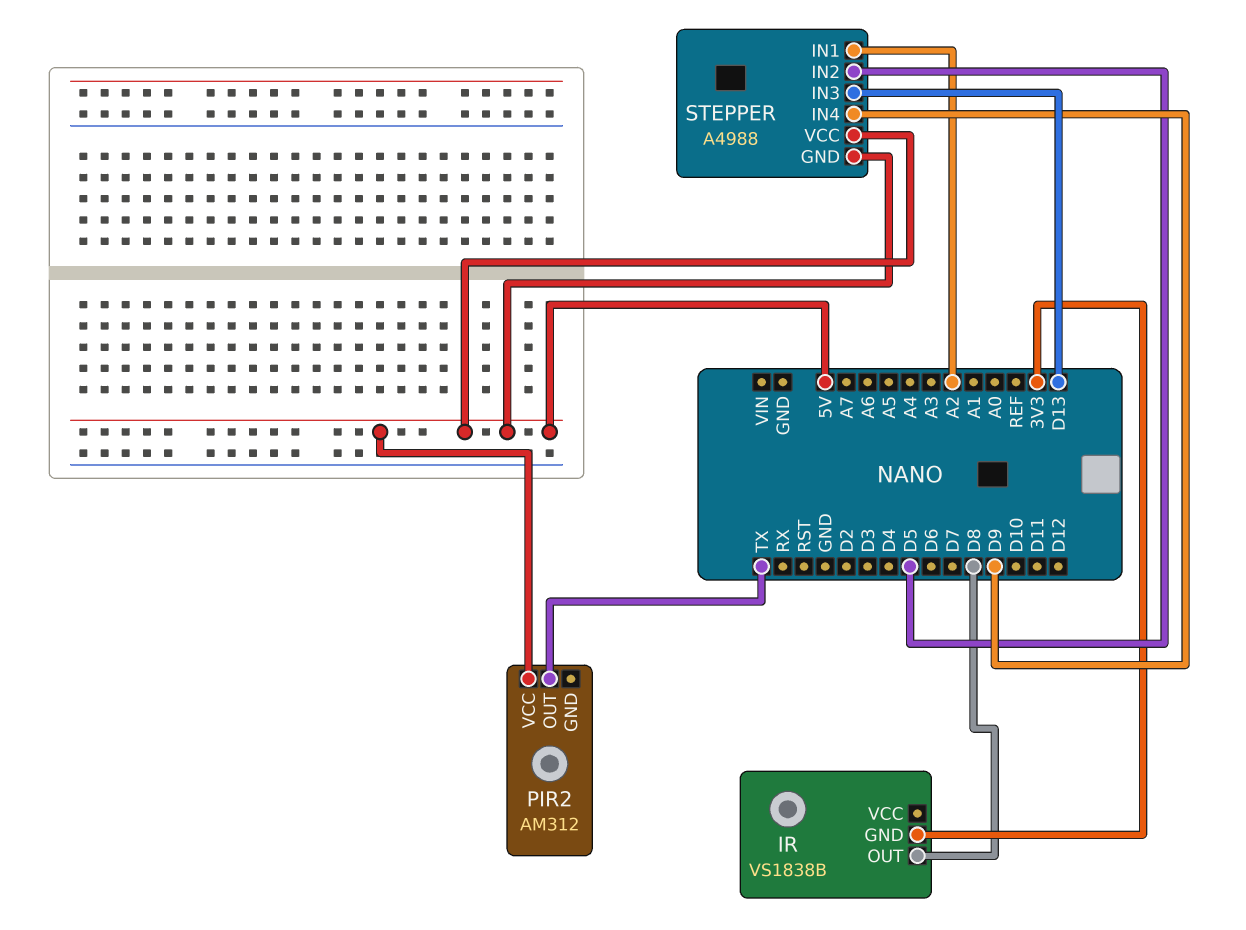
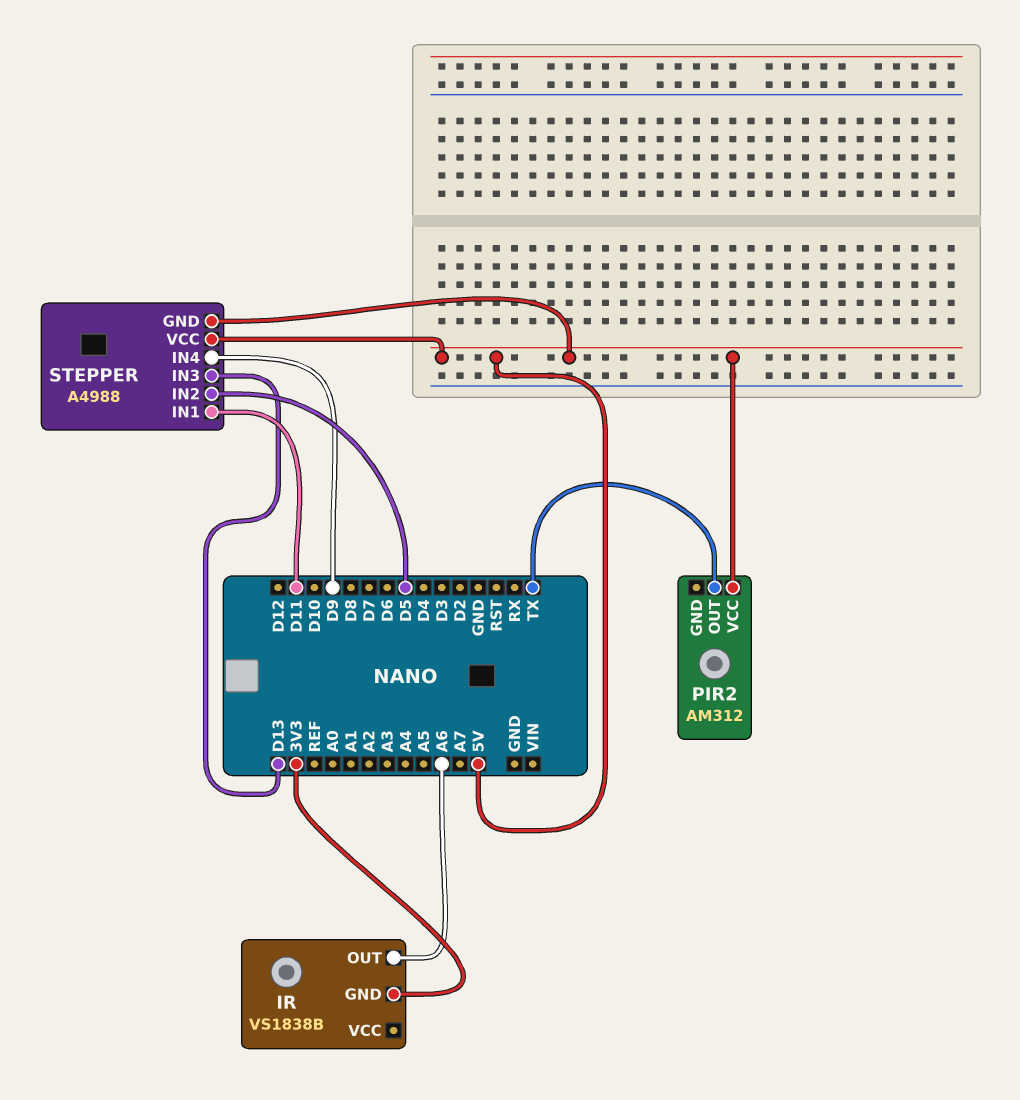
IR pin OUT: D8 -> A6
STEPPER pin IN1: A2 -> D11

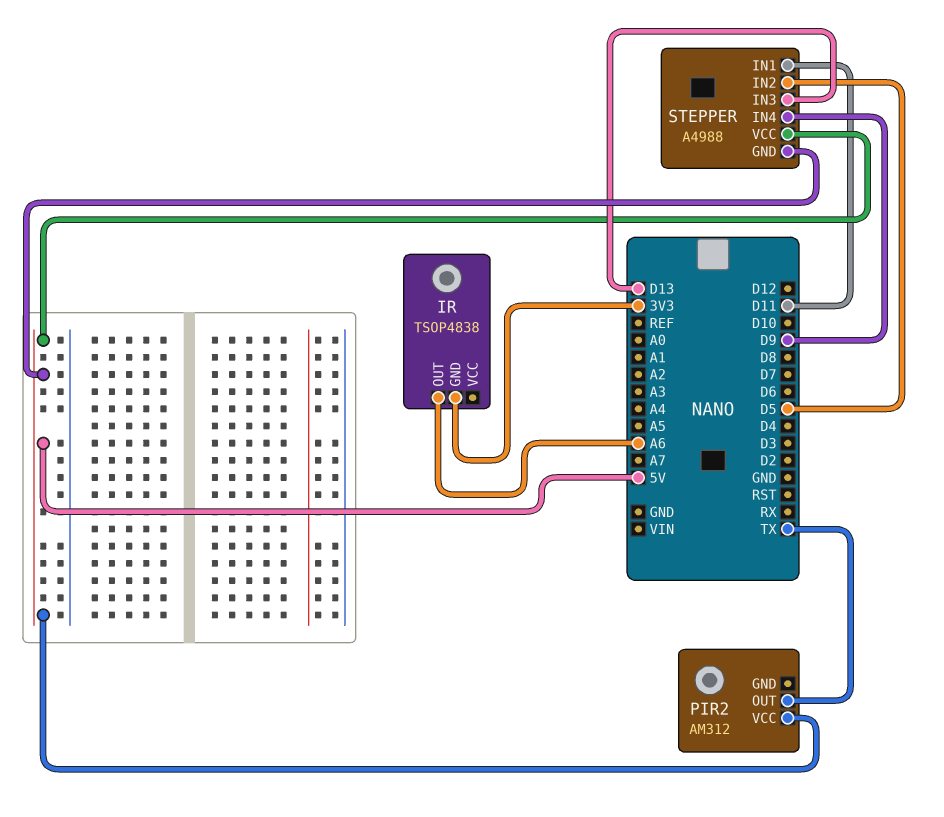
IR: VS1838B -> TSOP4838

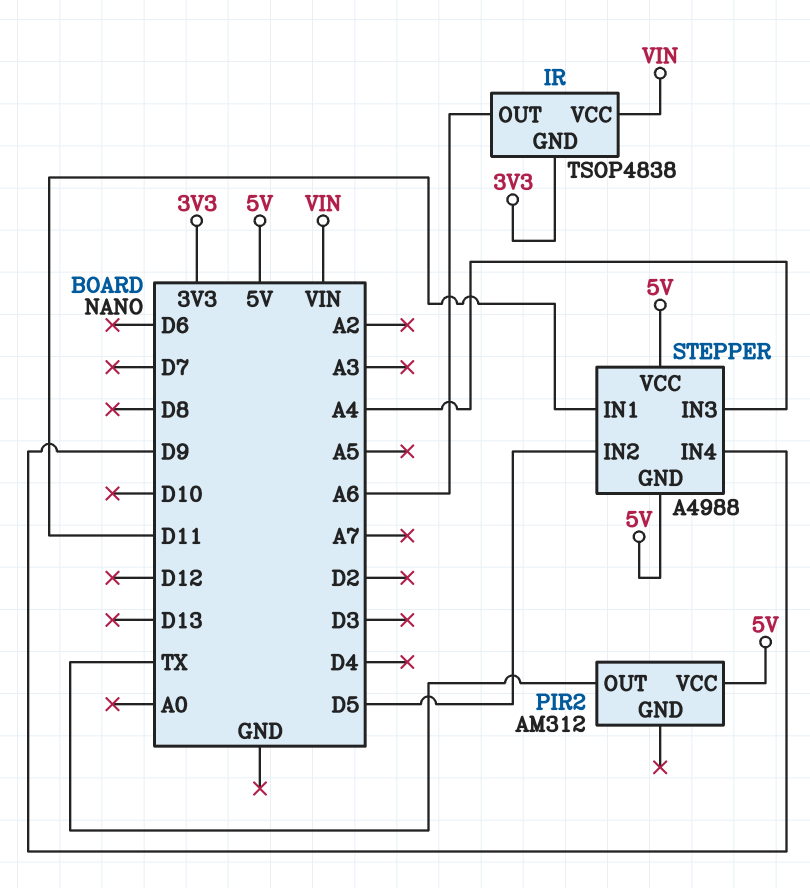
IR pin VCC: none -> VIN
STEPPER pin IN3: D13 -> A4

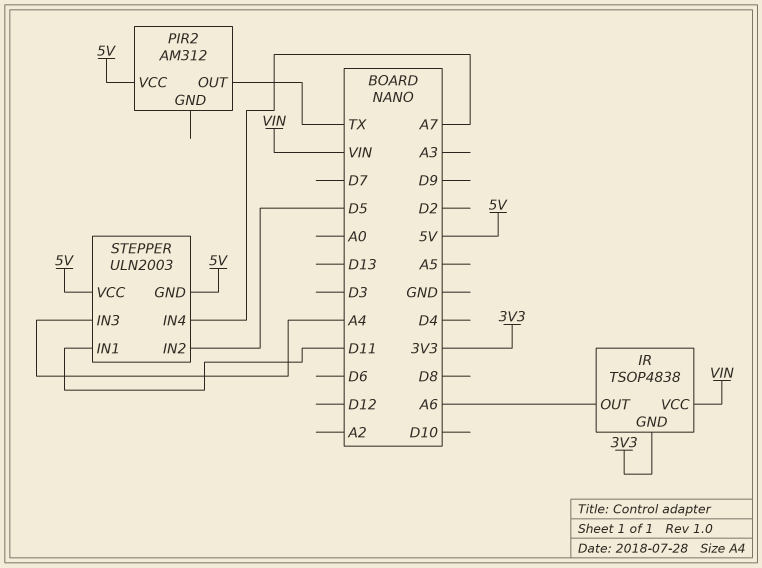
STEPPER: A4988 -> ULN2003
STEPPER pin IN4: D9 -> A7

